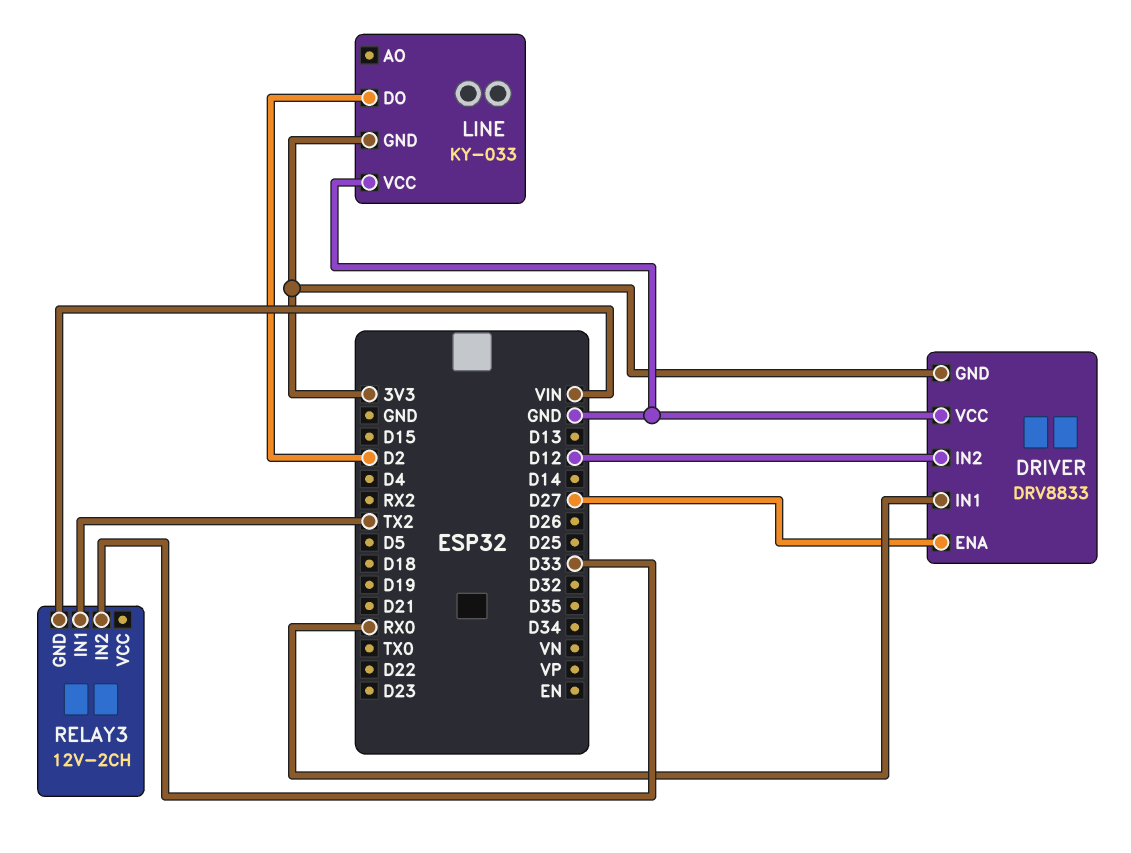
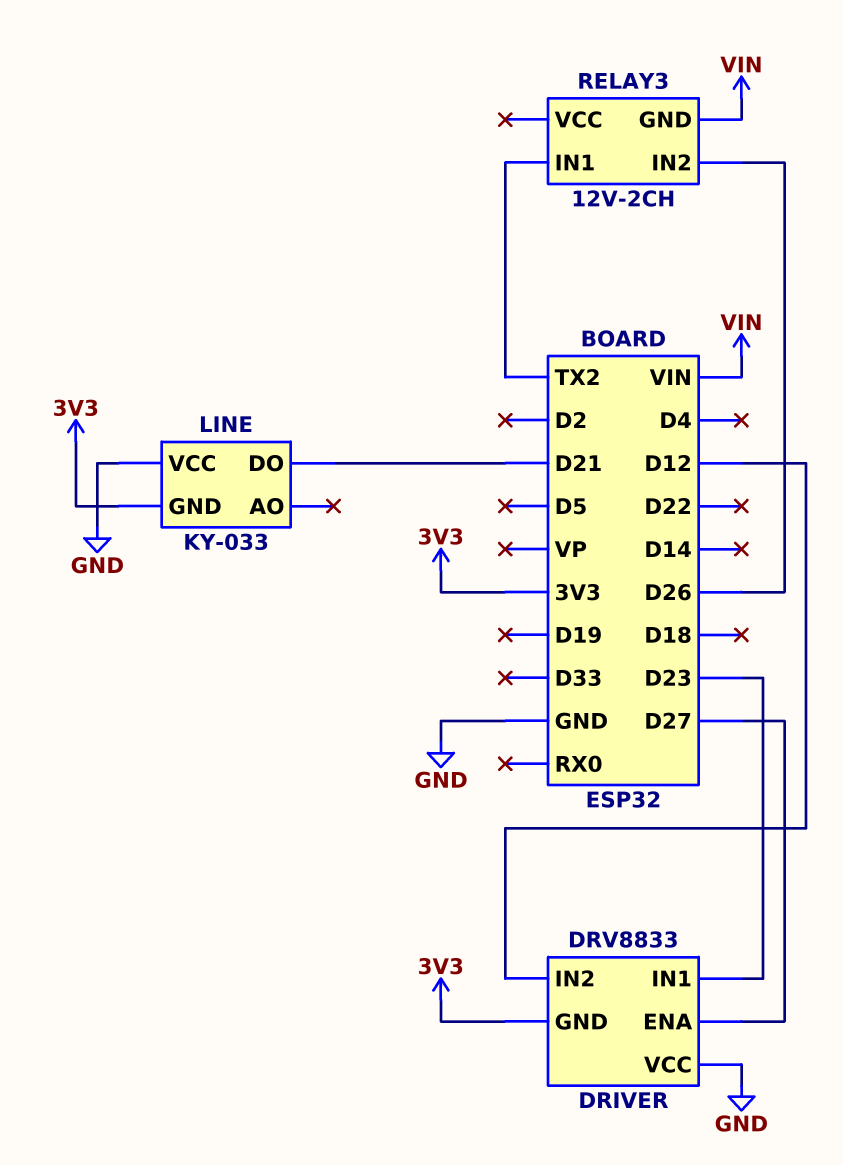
DRIVER pin IN1: RX0 -> D23
LINE pin DO: D2 -> D21
RELAY3 pin IN2: D33 -> D26

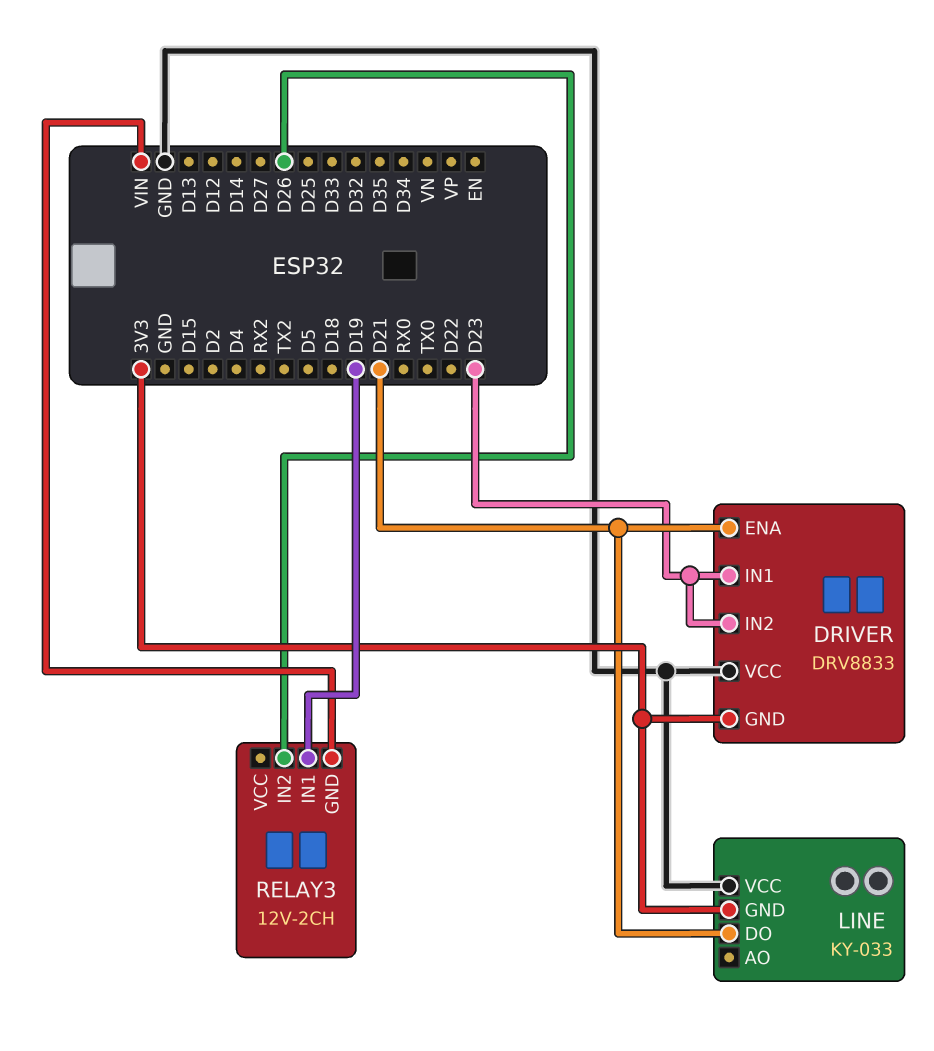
DRIVER pin ENA: D27 -> D21
DRIVER pin IN2: D12 -> D23
RELAY3 pin IN1: TX2 -> D19

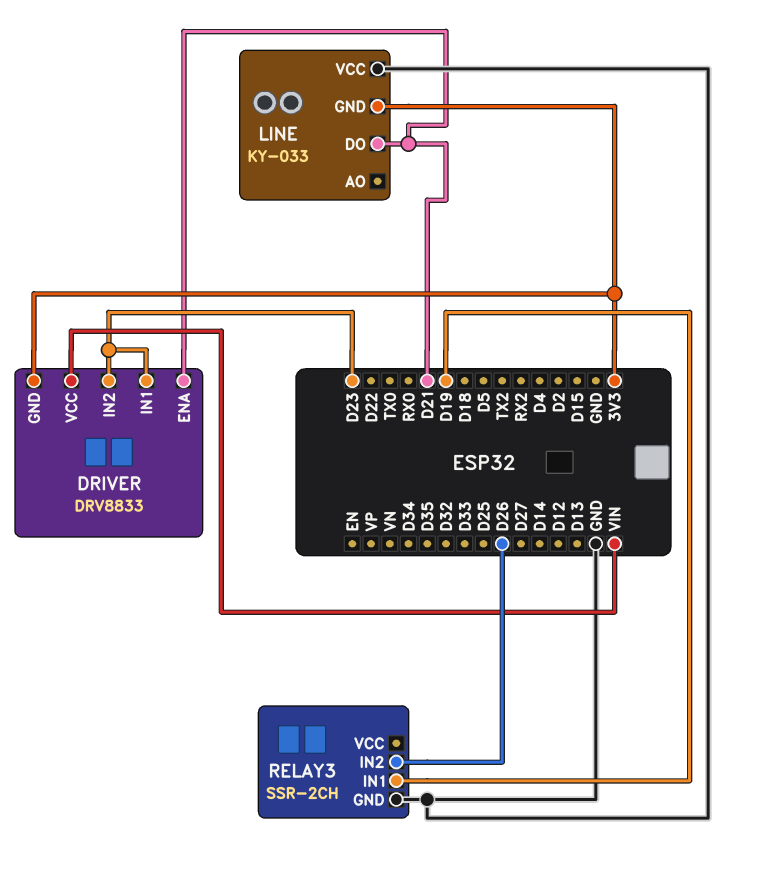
DRIVER pin VCC: GND -> VIN
RELAY3: 12V-2CH -> SSR-2CH
RELAY3 pin GND: VIN -> GND

